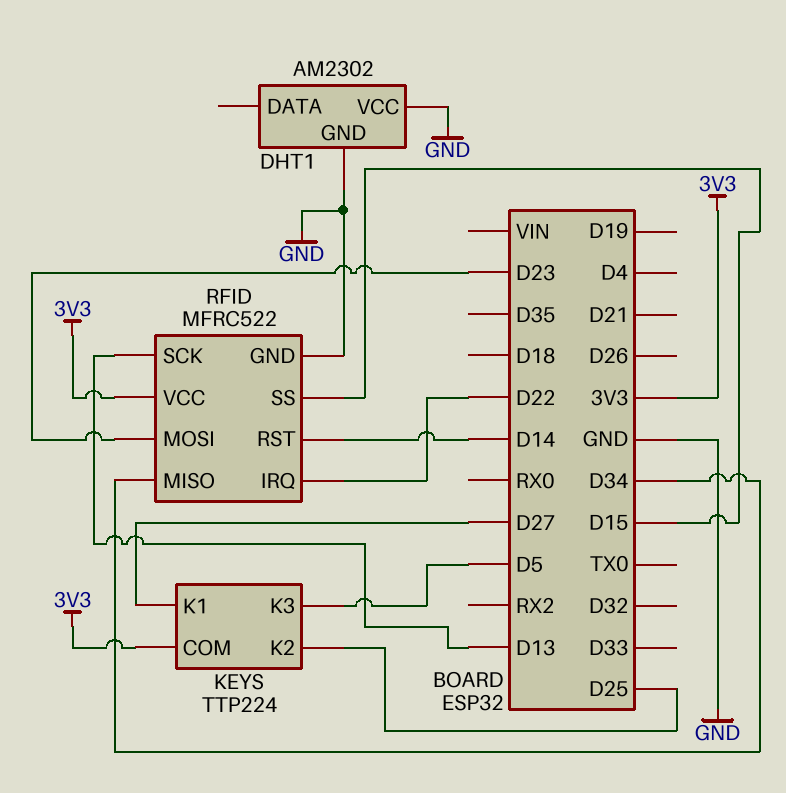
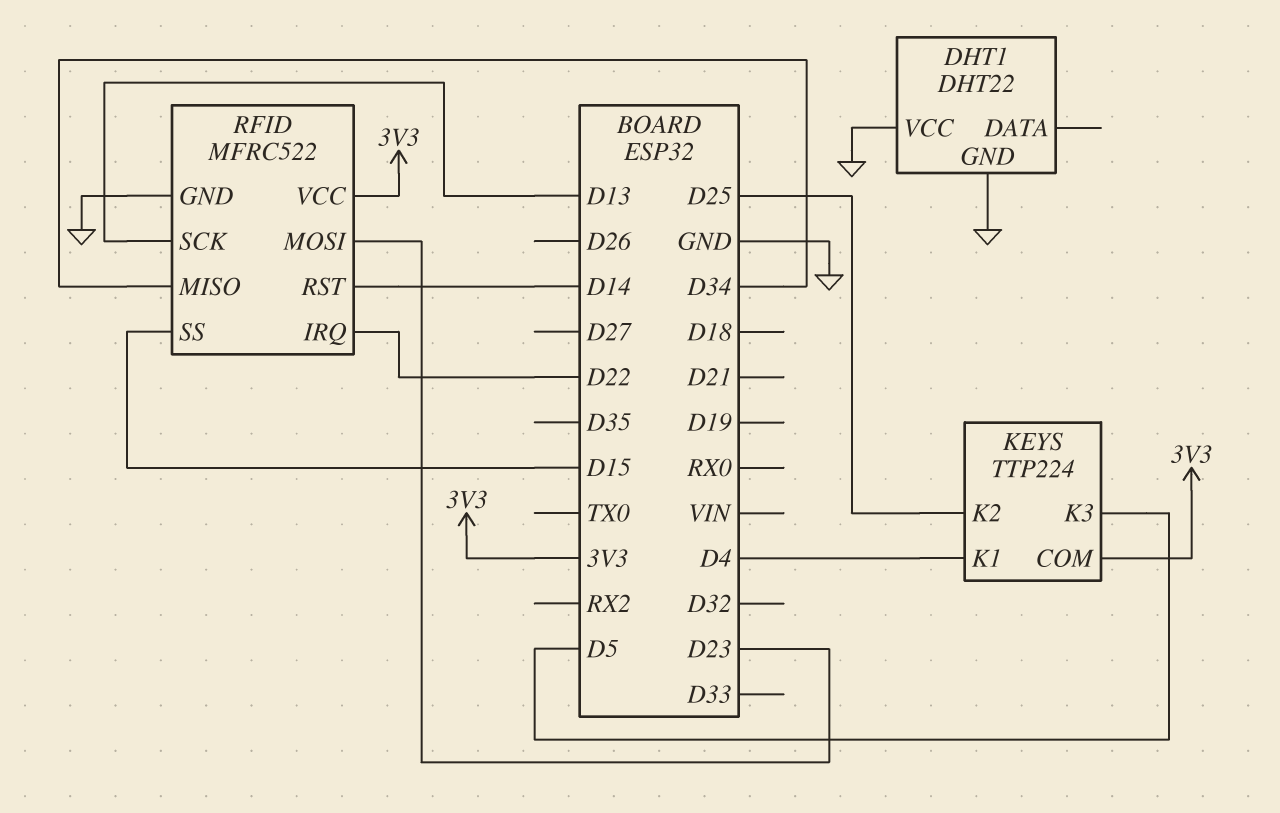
DHT1: AM2302 -> DHT22
KEYS pin K1: D27 -> D4

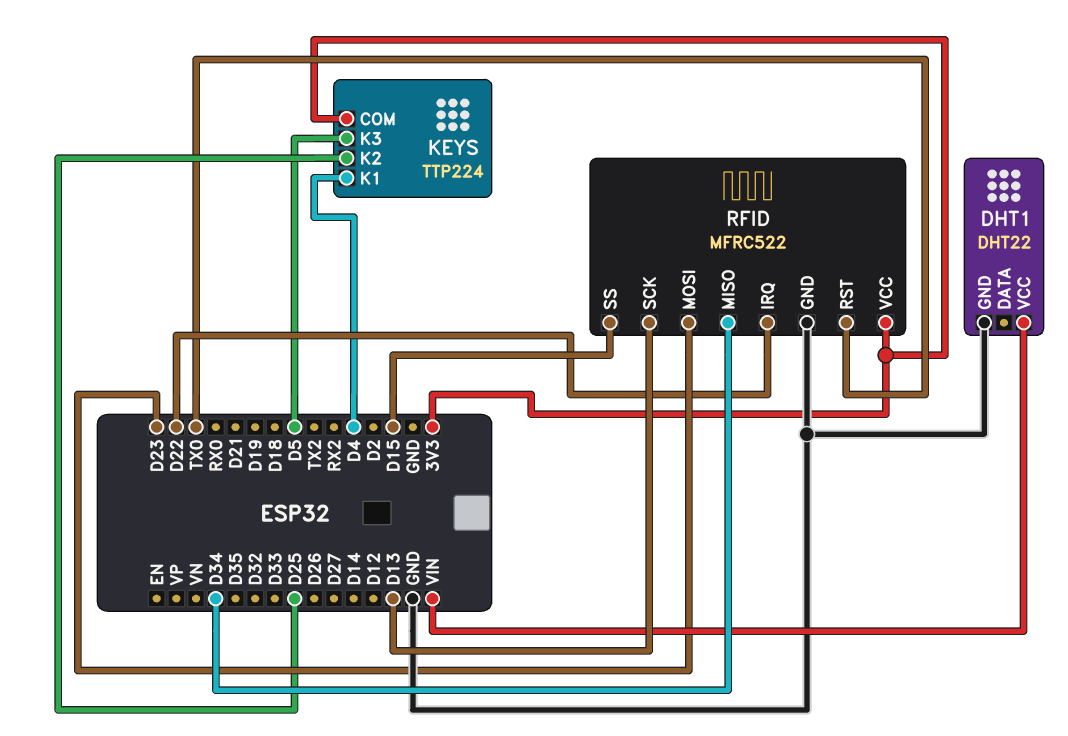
DHT1 pin VCC: GND -> VIN
RFID pin RST: D14 -> TX0

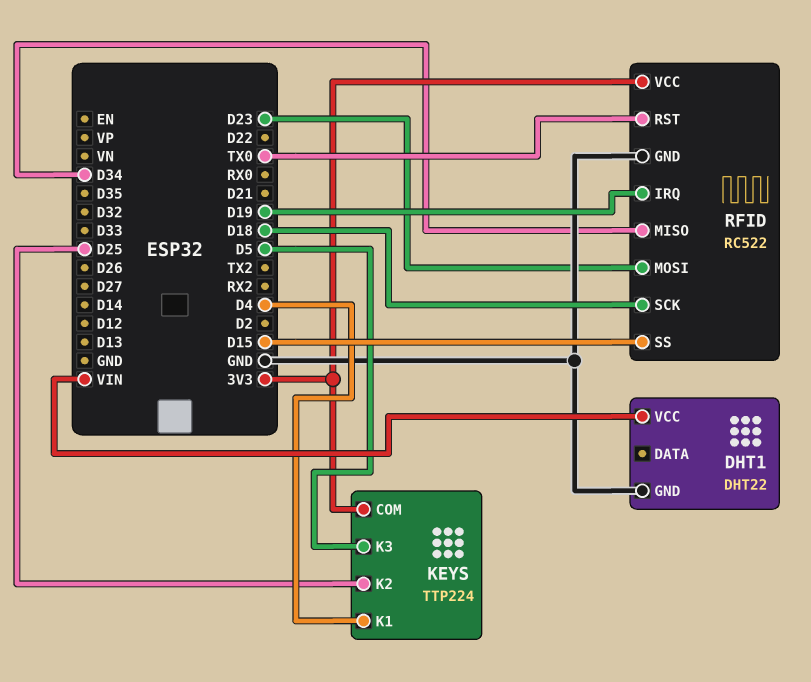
RFID: MFRC522 -> RC522
RFID pin IRQ: D22 -> D19
RFID pin SCK: D13 -> D18

